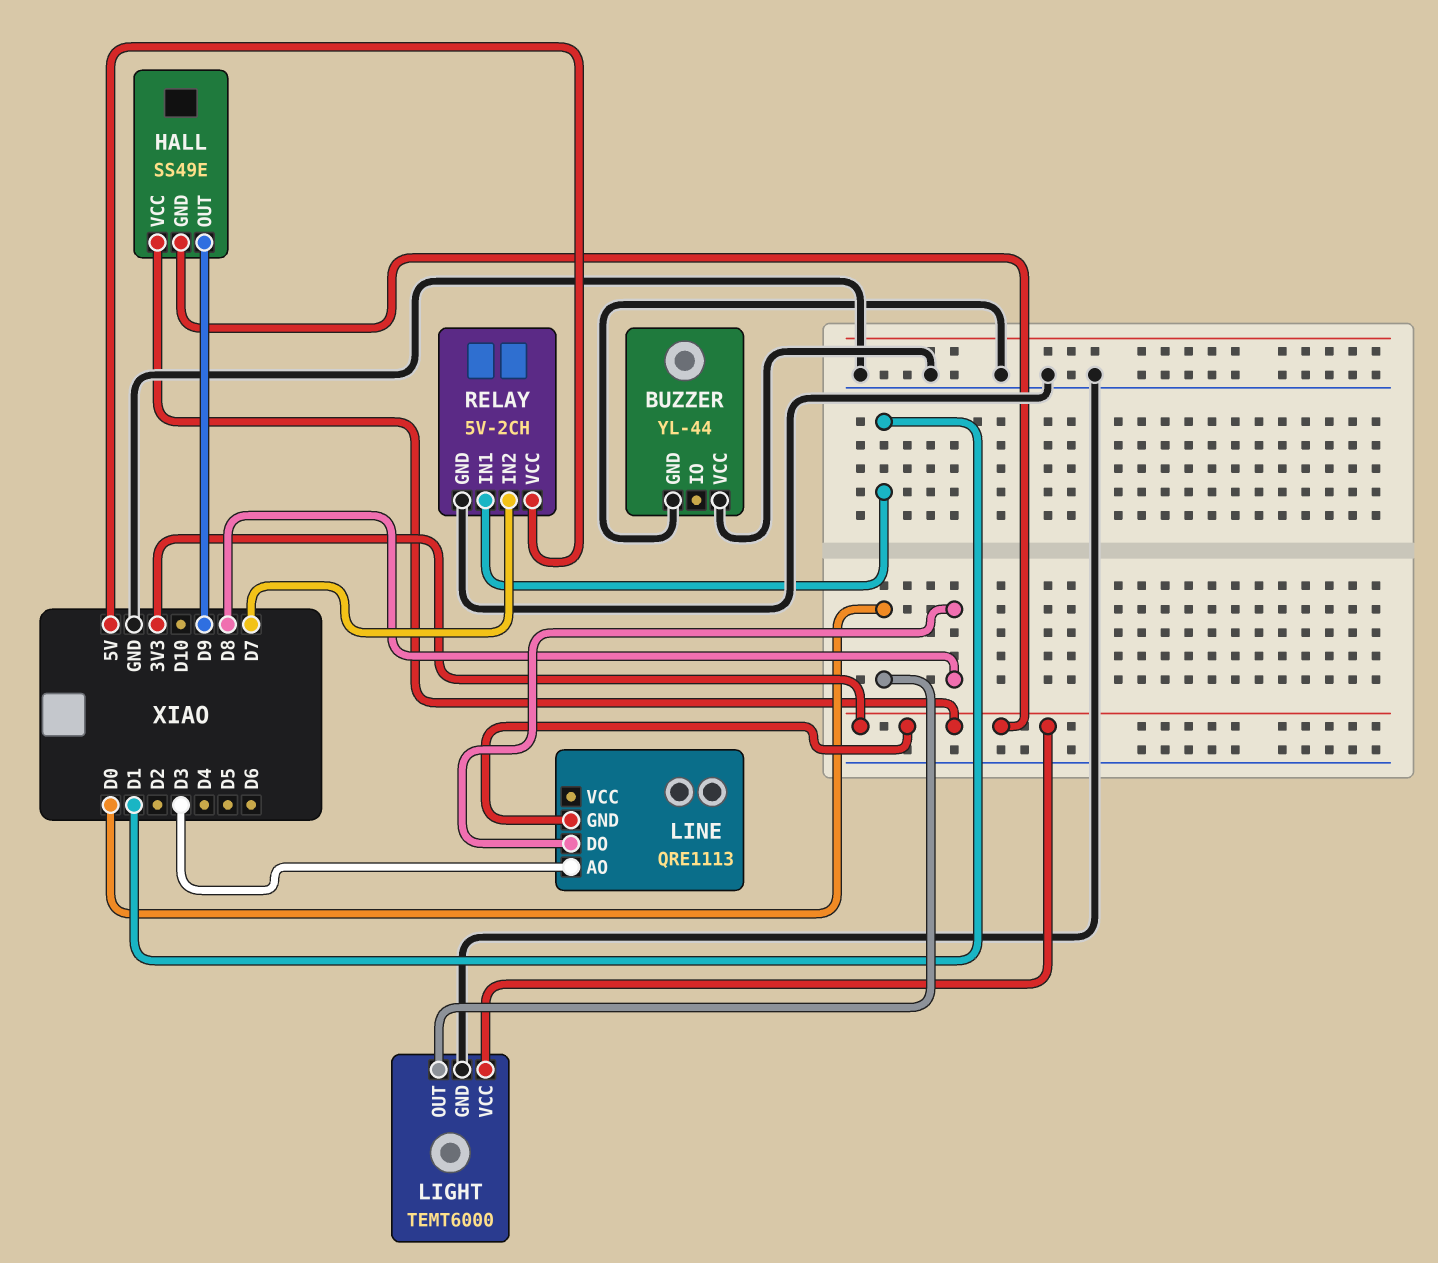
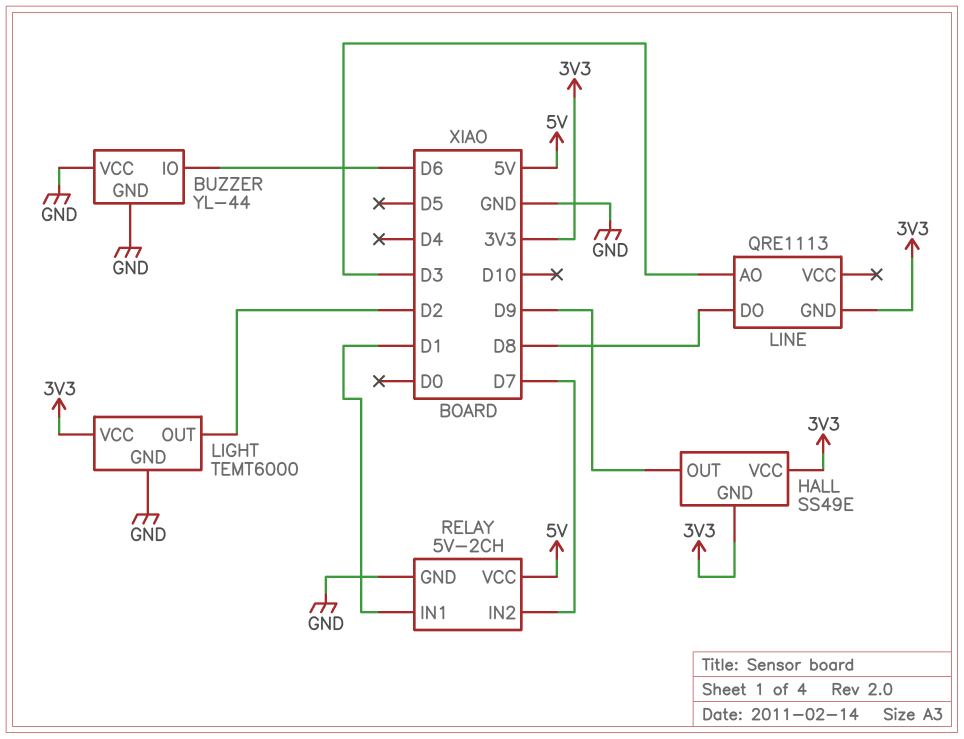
BUZZER pin IO: none -> D6
LIGHT pin OUT: D0 -> D2

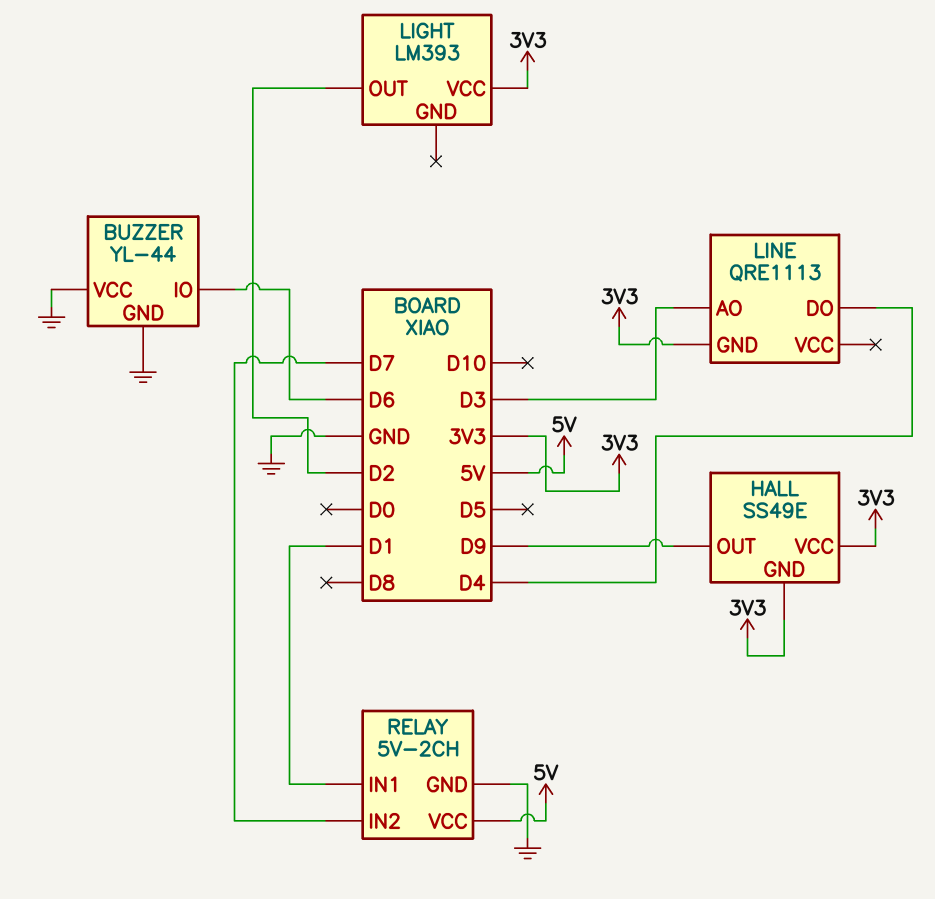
LIGHT: TEMT6000 -> LM393
LIGHT pin GND: GND -> none
LINE pin DO: D8 -> D4

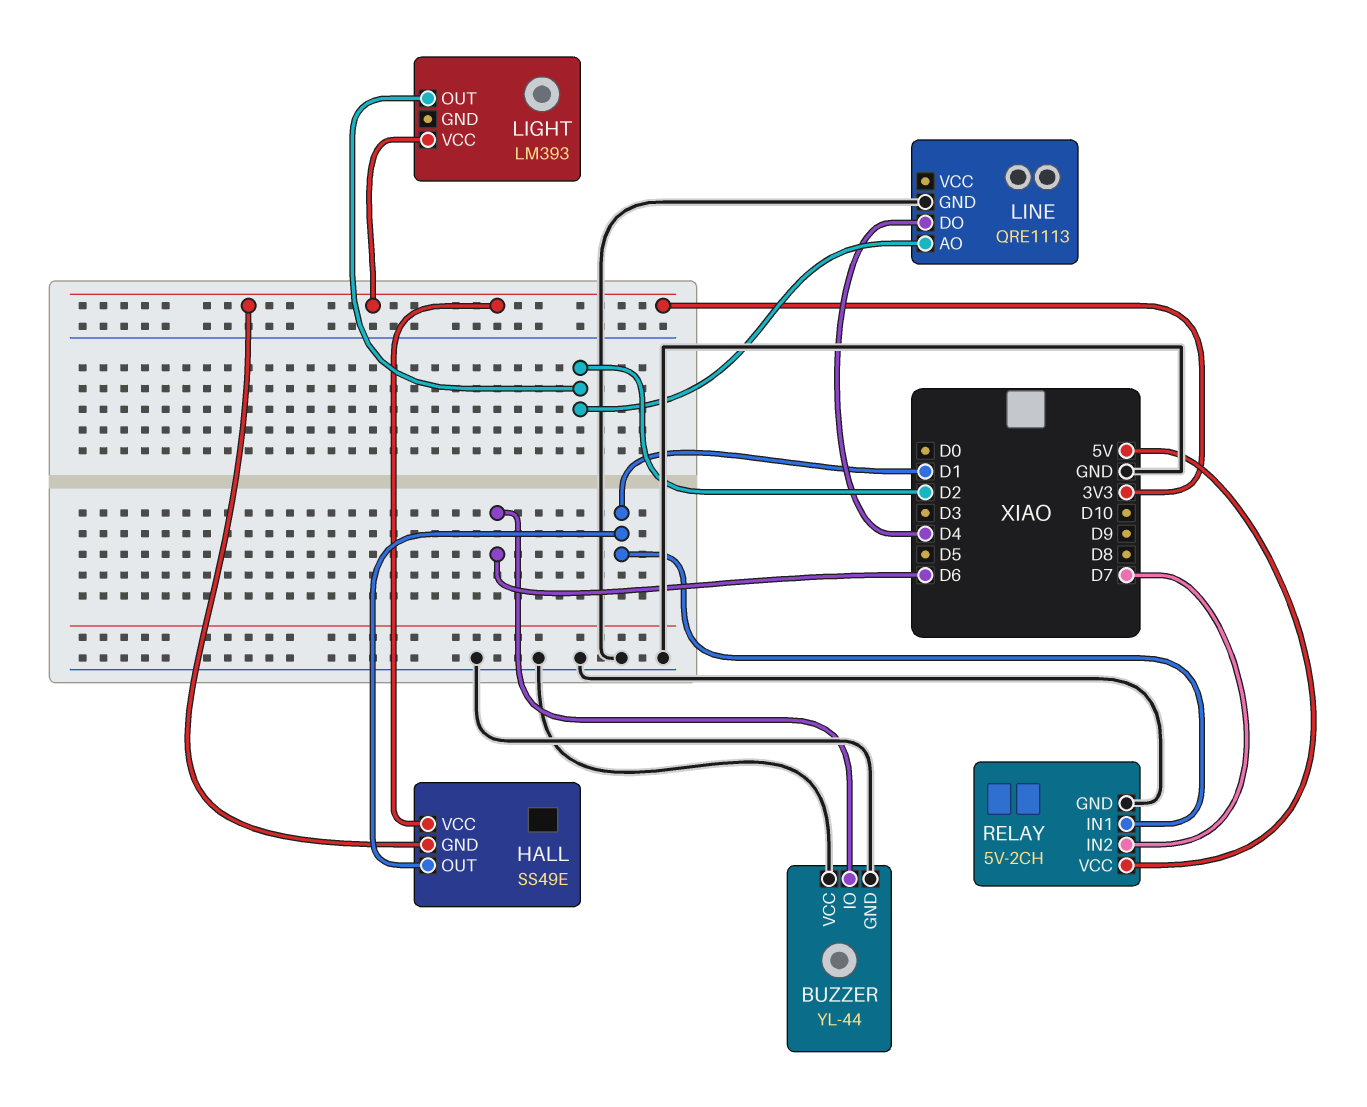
HALL pin OUT: D9 -> D1
LINE pin AO: D3 -> D2
LINE pin GND: 3V3 -> GND

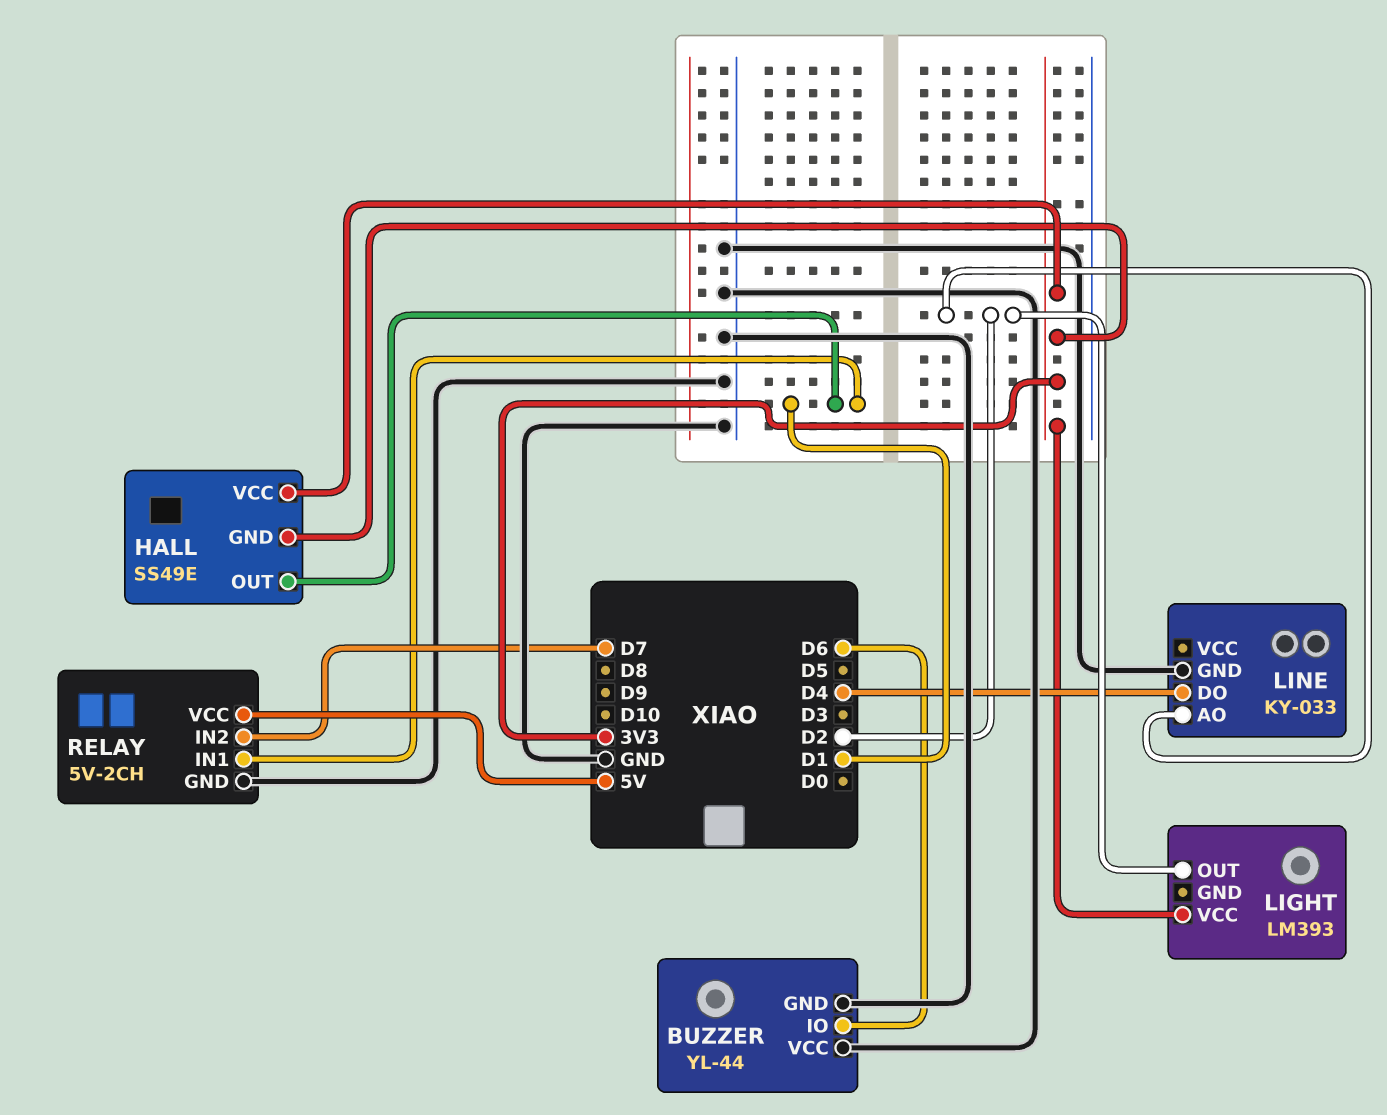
LINE: QRE1113 -> KY-033

